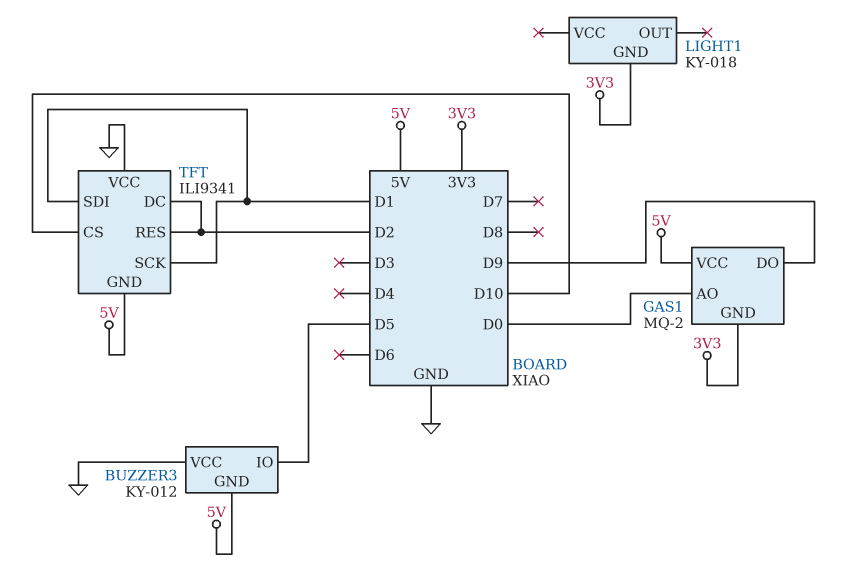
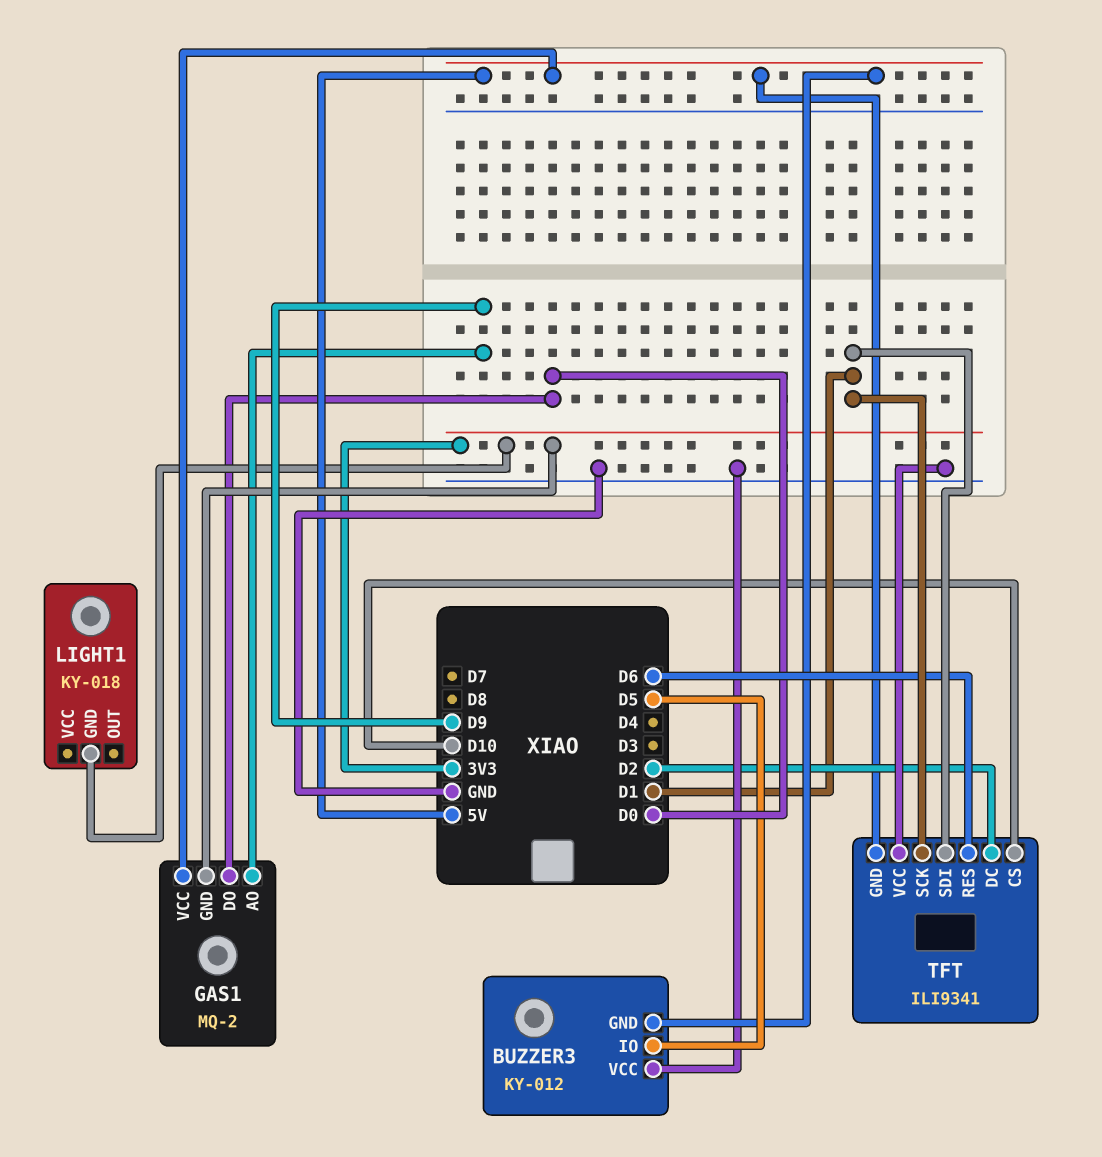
GAS1 pin AO: D0 -> D9
GAS1 pin DO: D9 -> D0
TFT pin RES: D2 -> D6

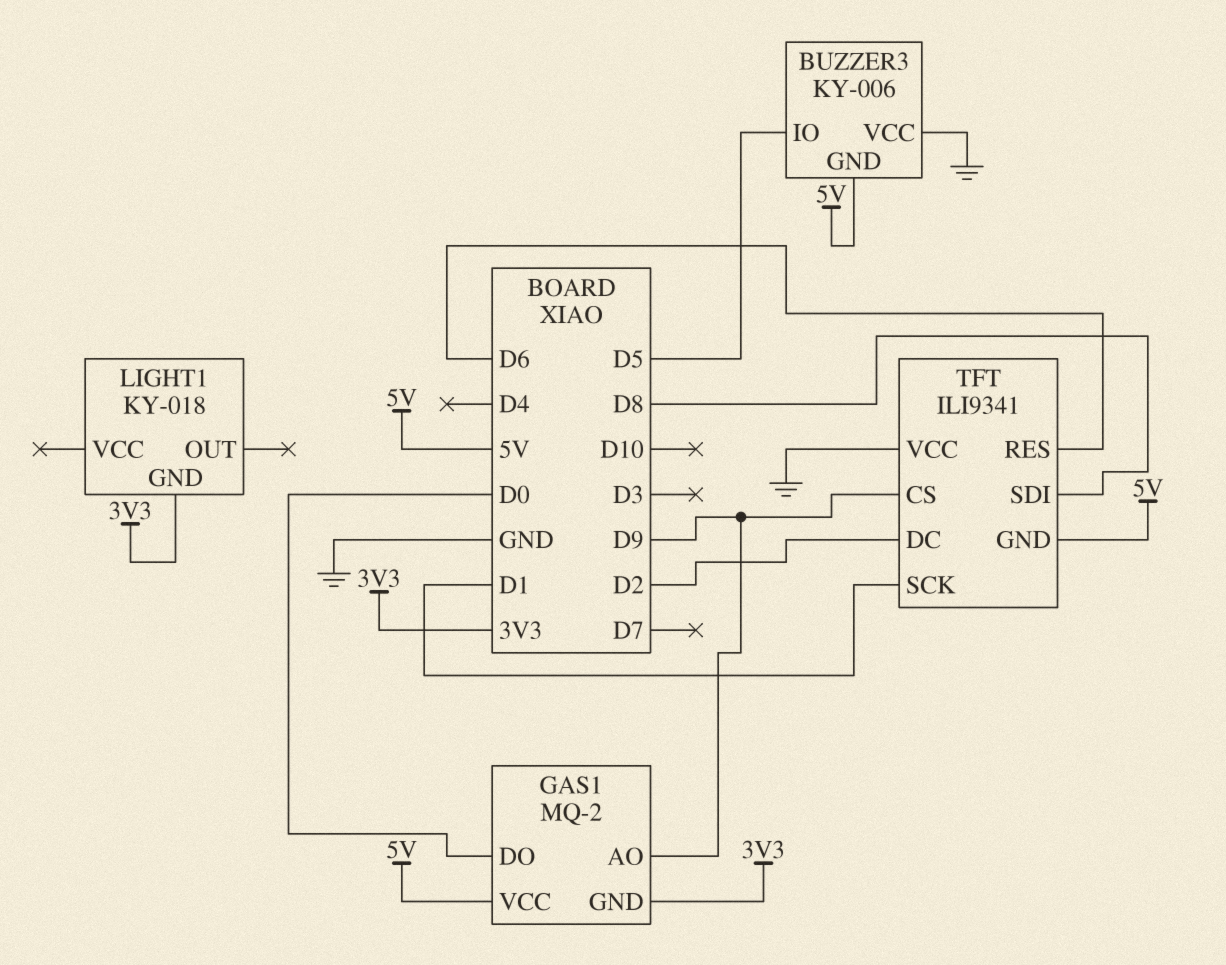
BUZZER3: KY-012 -> KY-006
TFT pin CS: D10 -> D9
TFT pin SDI: D1 -> D8

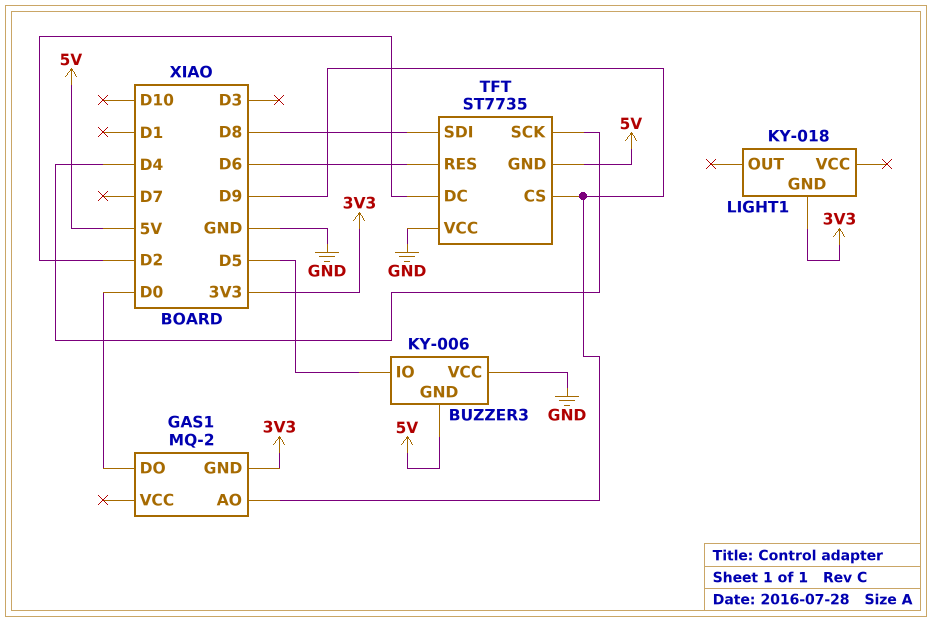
GAS1 pin VCC: 5V -> none
TFT: ILI9341 -> ST7735
TFT pin SCK: D1 -> D4

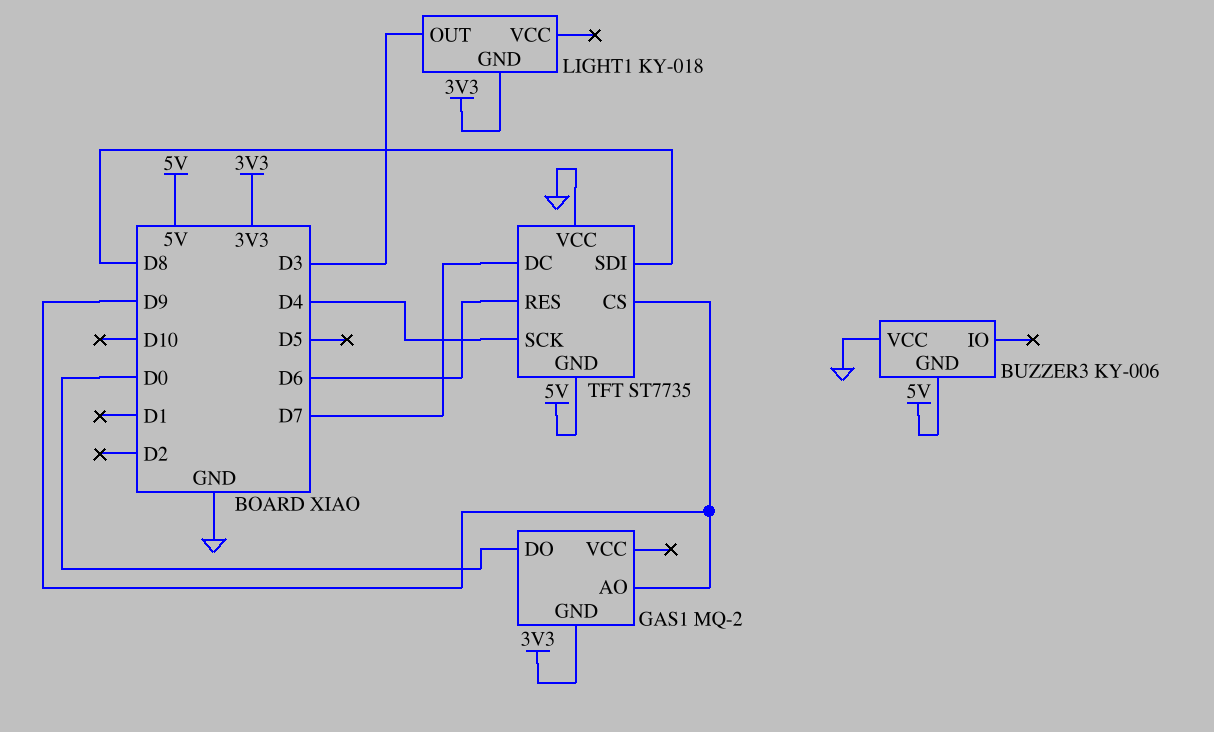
BUZZER3 pin IO: D5 -> none
LIGHT1 pin OUT: none -> D3
TFT pin DC: D2 -> D7

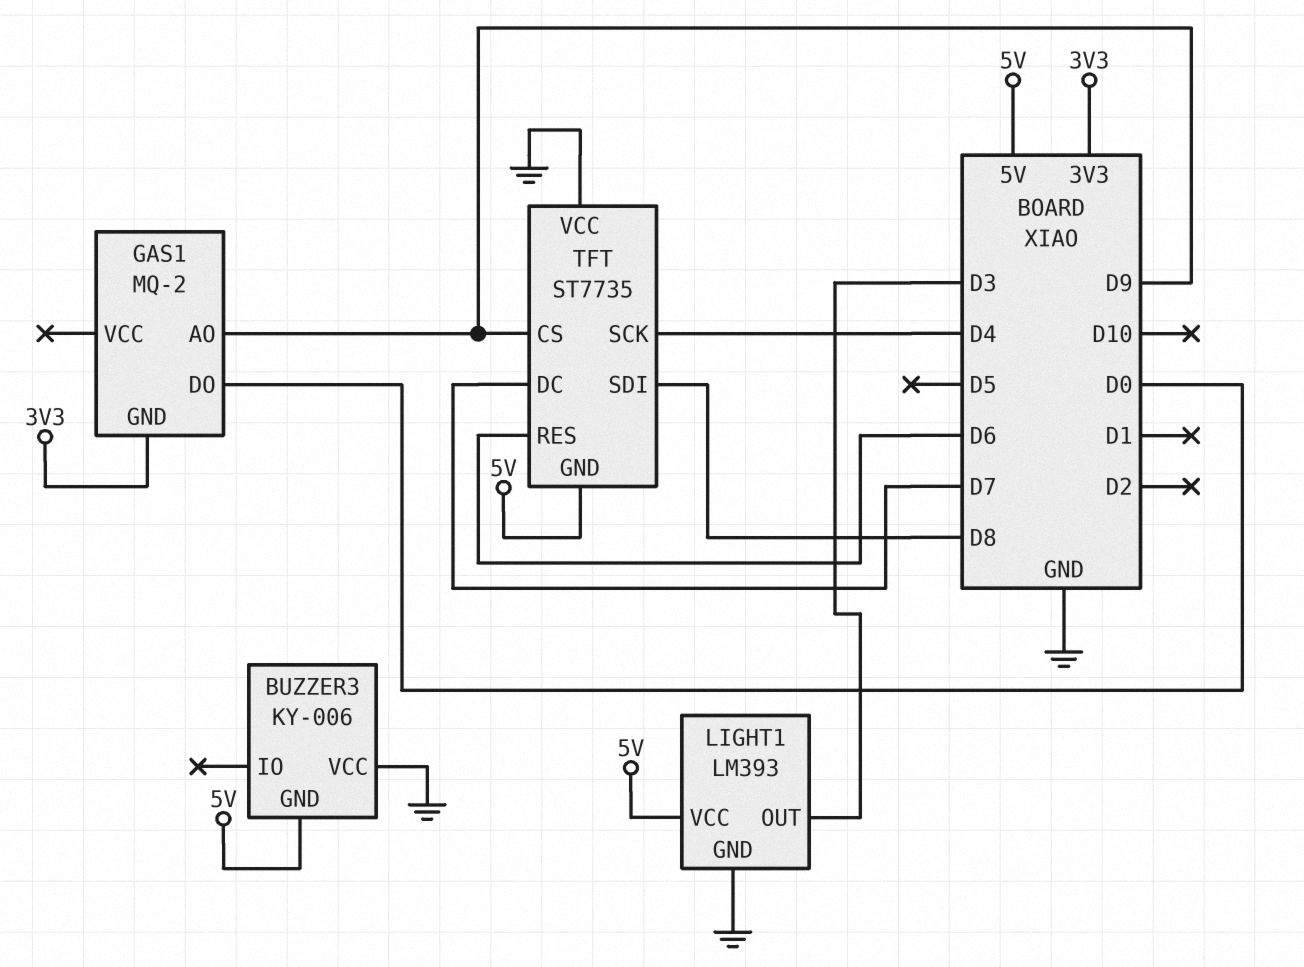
LIGHT1: KY-018 -> LM393
LIGHT1 pin GND: 3V3 -> GND
LIGHT1 pin VCC: none -> 5V

